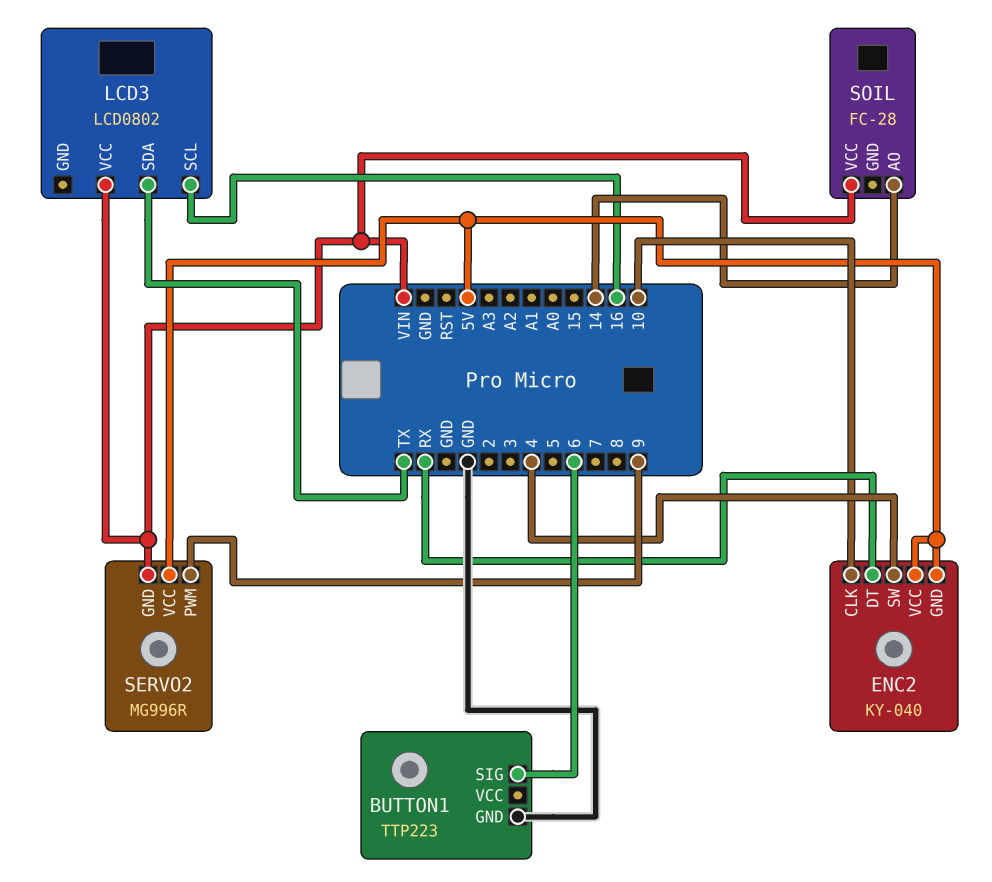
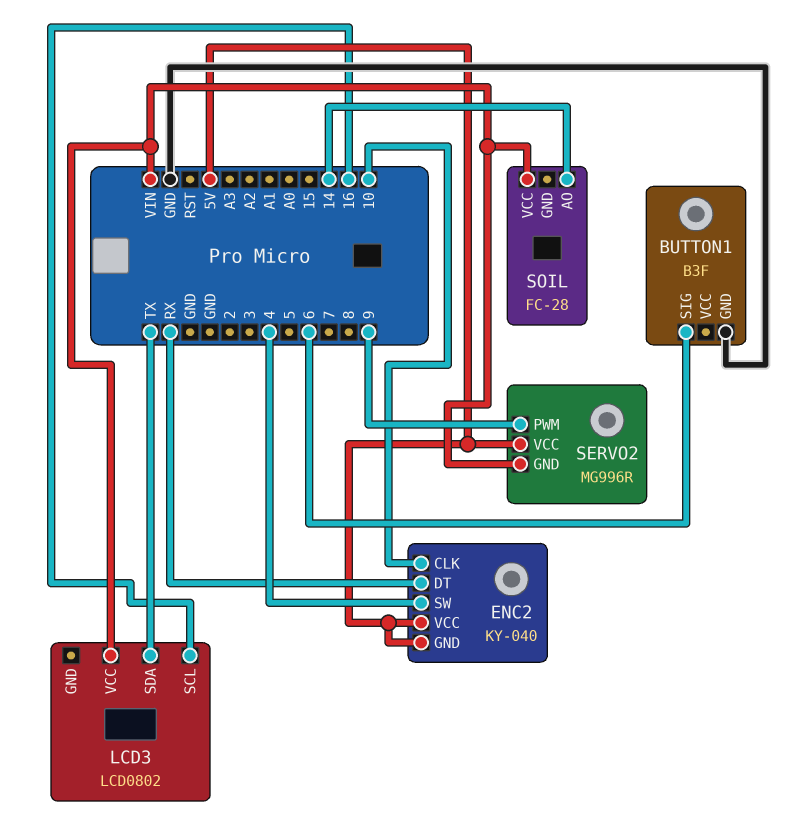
BUTTON1: TTP223 -> B3F

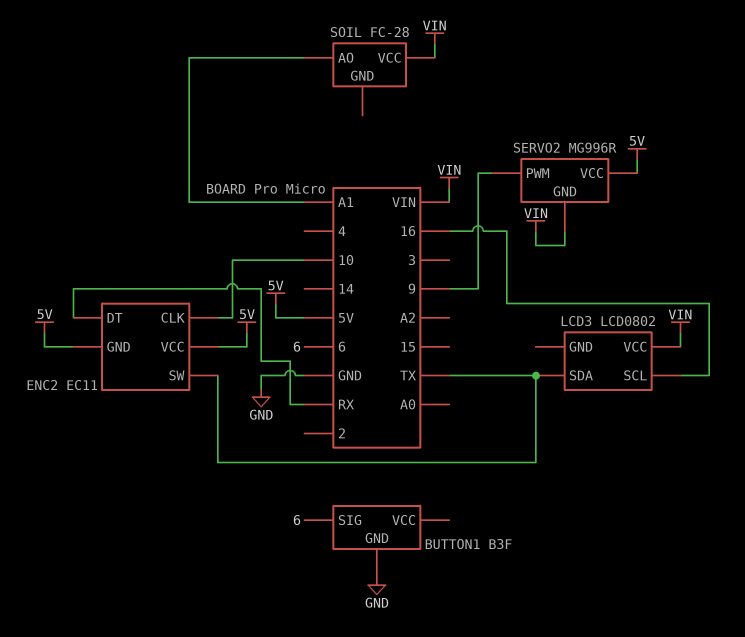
ENC2: KY-040 -> EC11
ENC2 pin SW: 4 -> TX
SOIL pin AO: 14 -> A1

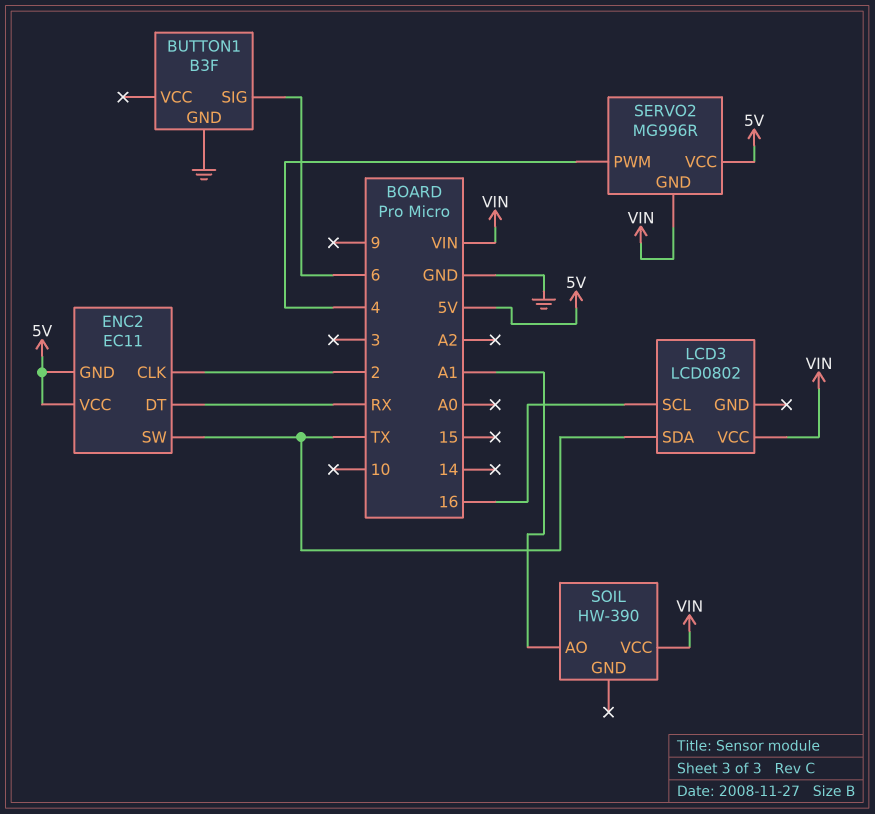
ENC2 pin CLK: 10 -> 2
SERVO2 pin PWM: 9 -> 4
SOIL: FC-28 -> HW-390

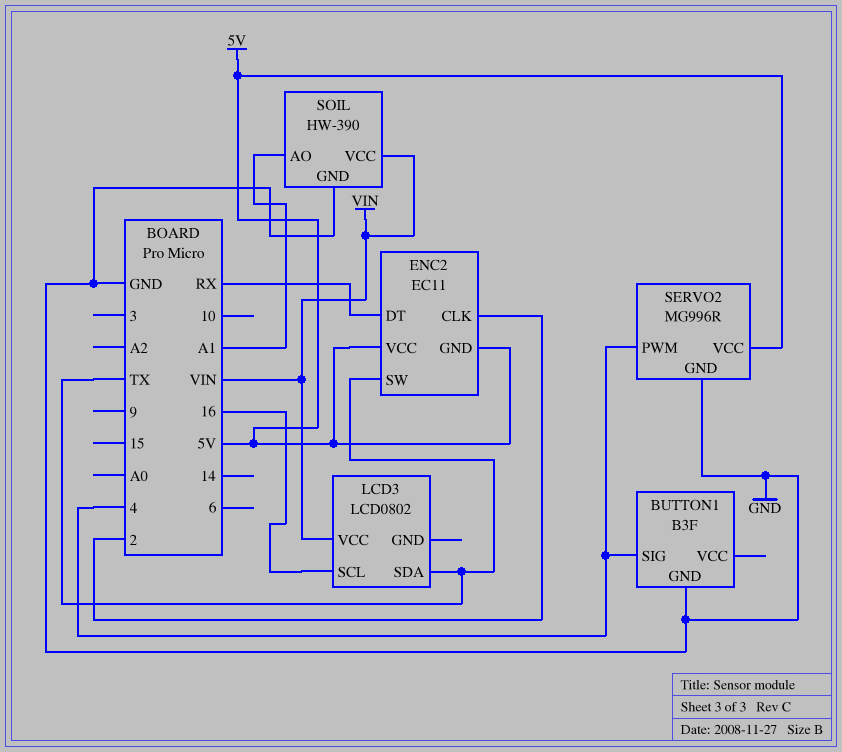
BUTTON1 pin SIG: 6 -> 4
SERVO2 pin GND: VIN -> GND
SOIL pin GND: none -> GND

